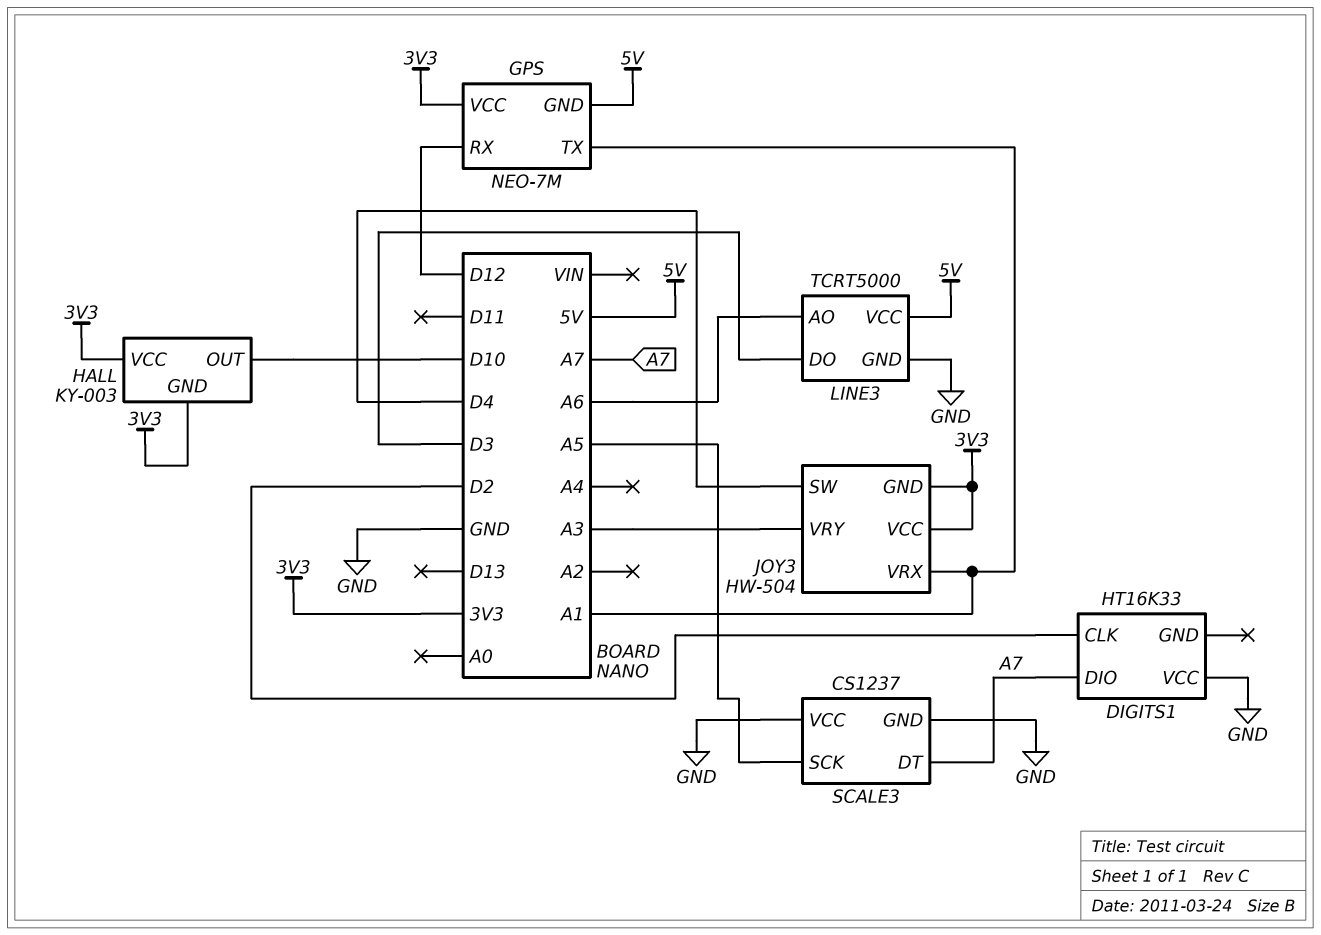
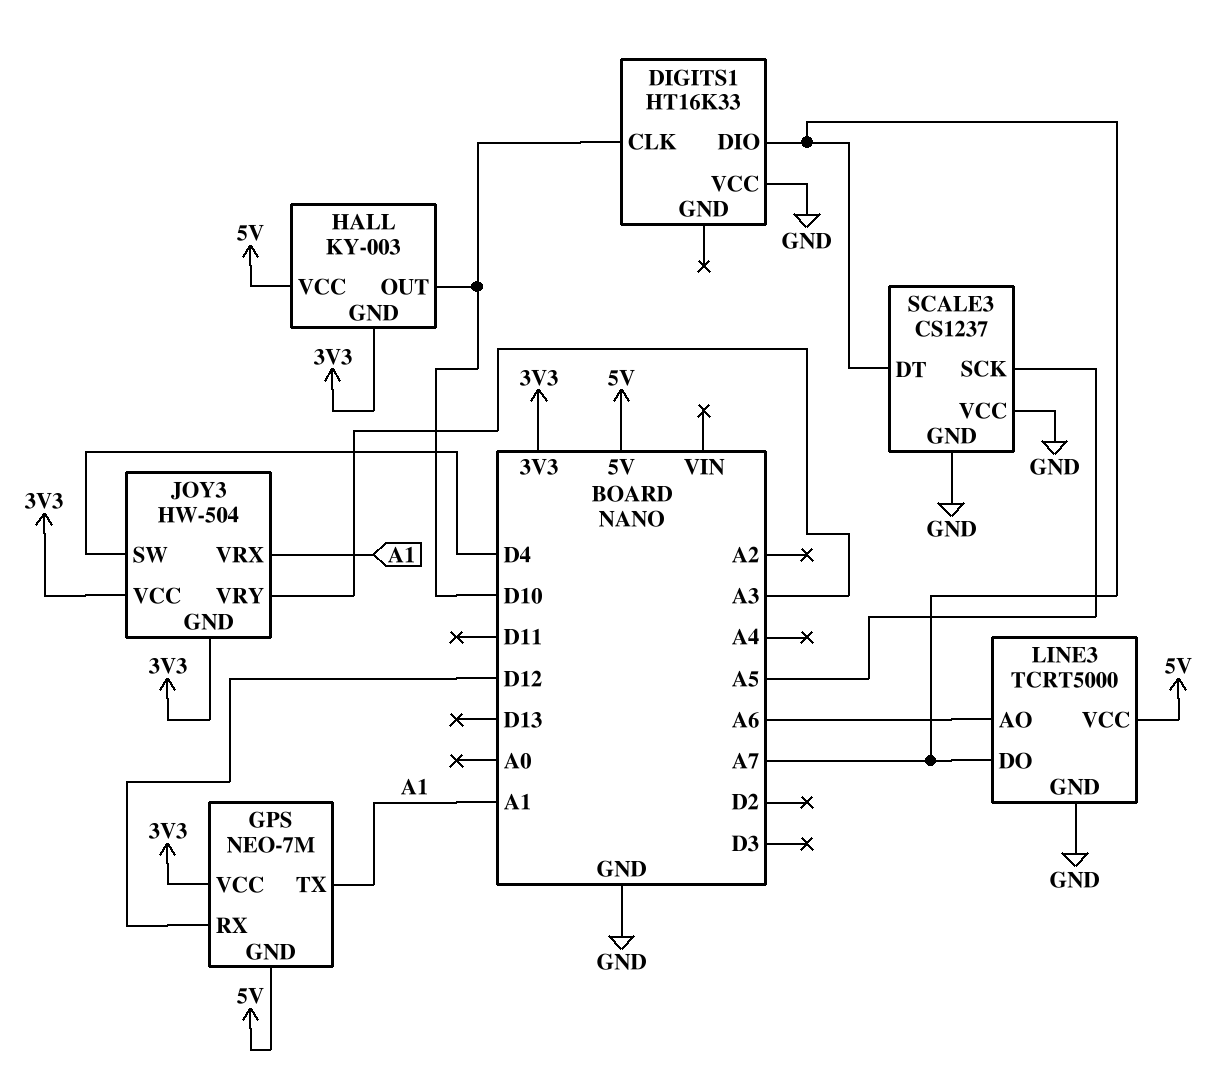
DIGITS1 pin CLK: D2 -> D10
HALL pin VCC: 3V3 -> 5V
LINE3 pin DO: D3 -> A7

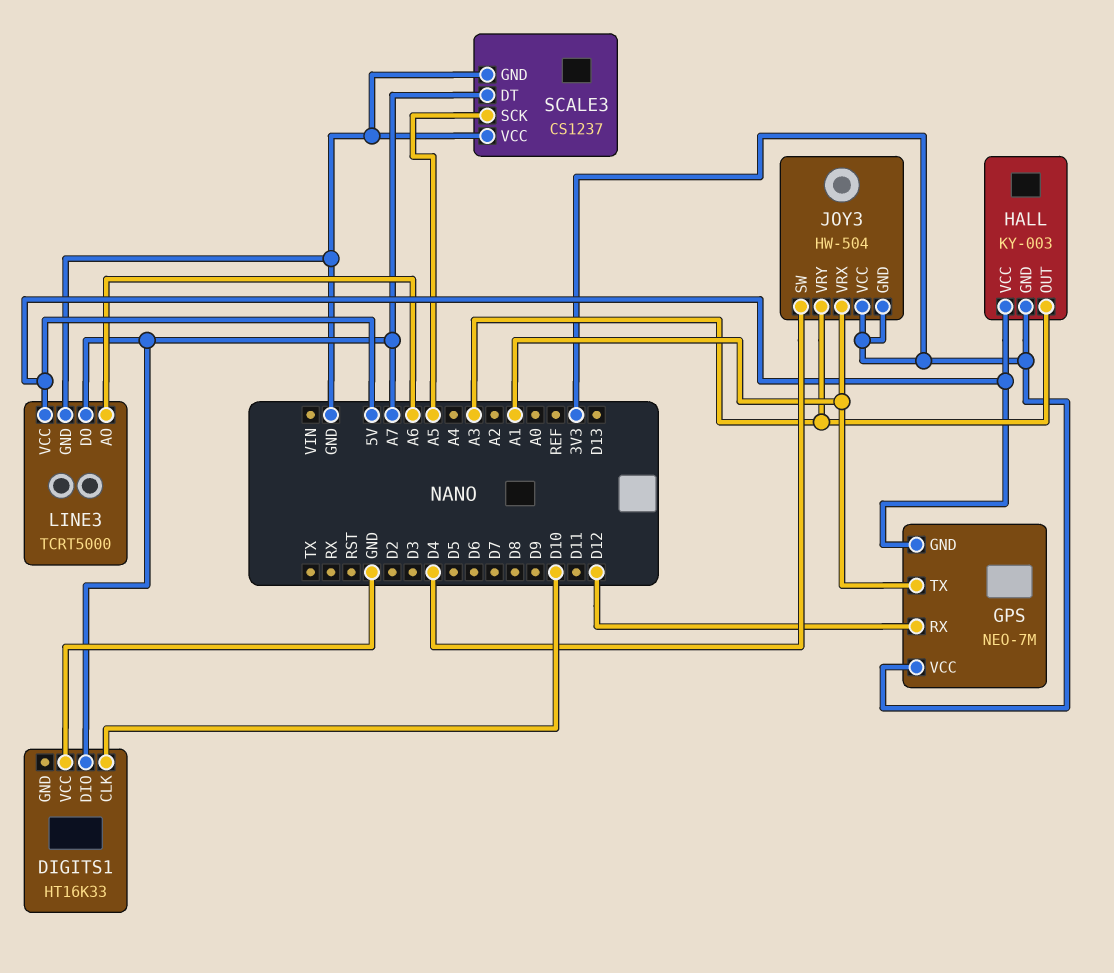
HALL pin OUT: D10 -> A3

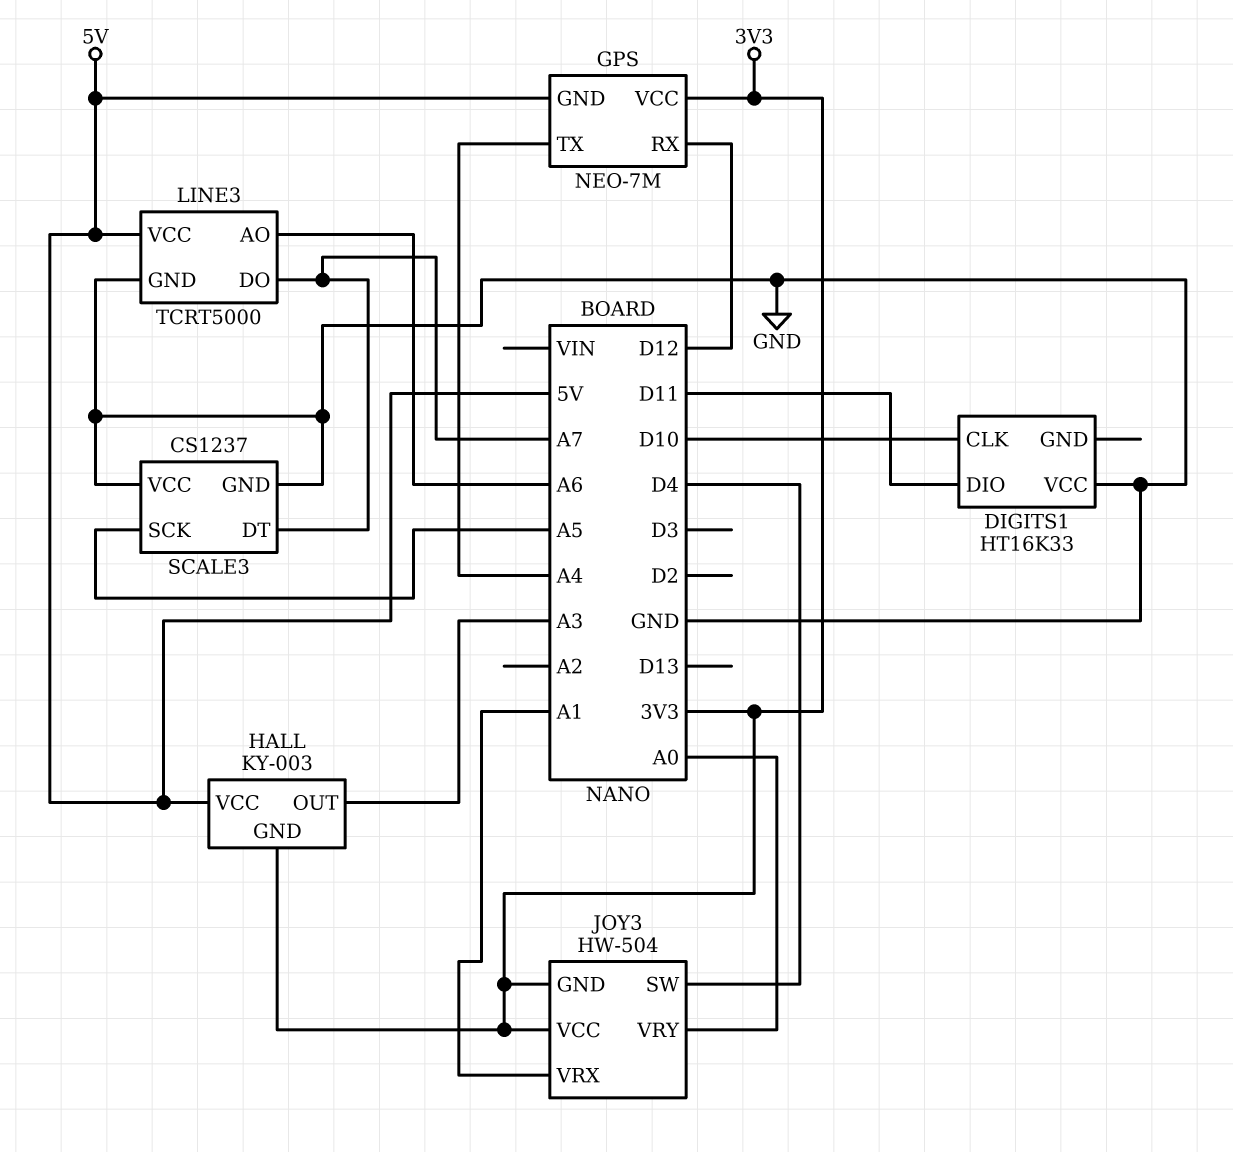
DIGITS1 pin DIO: A7 -> D11
GPS pin TX: A1 -> A4
JOY3 pin VRY: A3 -> A0

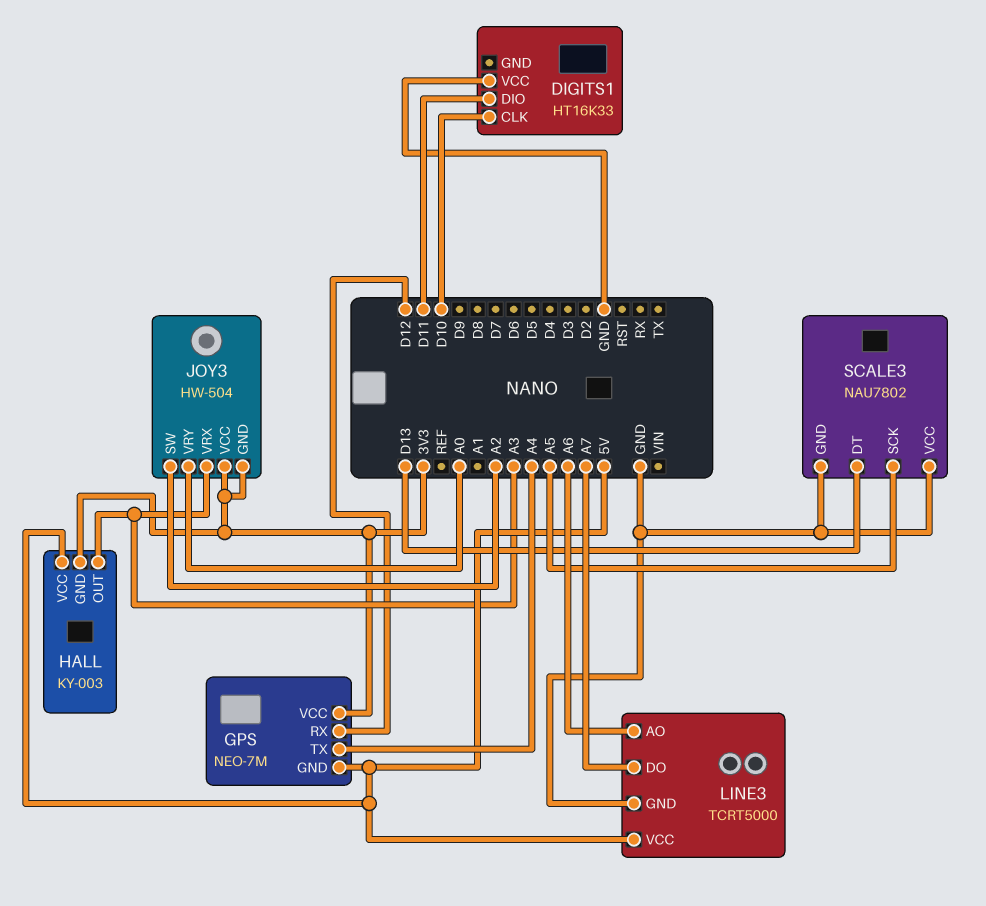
JOY3 pin SW: D4 -> A2
JOY3 pin VRX: A1 -> A3
SCALE3: CS1237 -> NAU7802
SCALE3 pin DT: A7 -> D13

